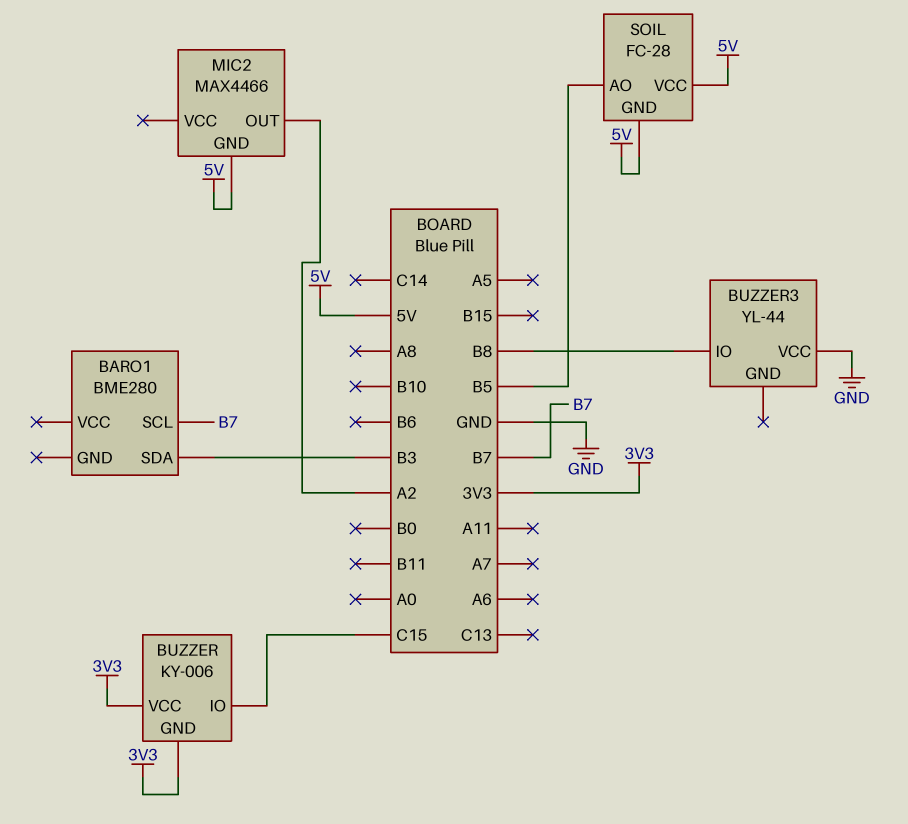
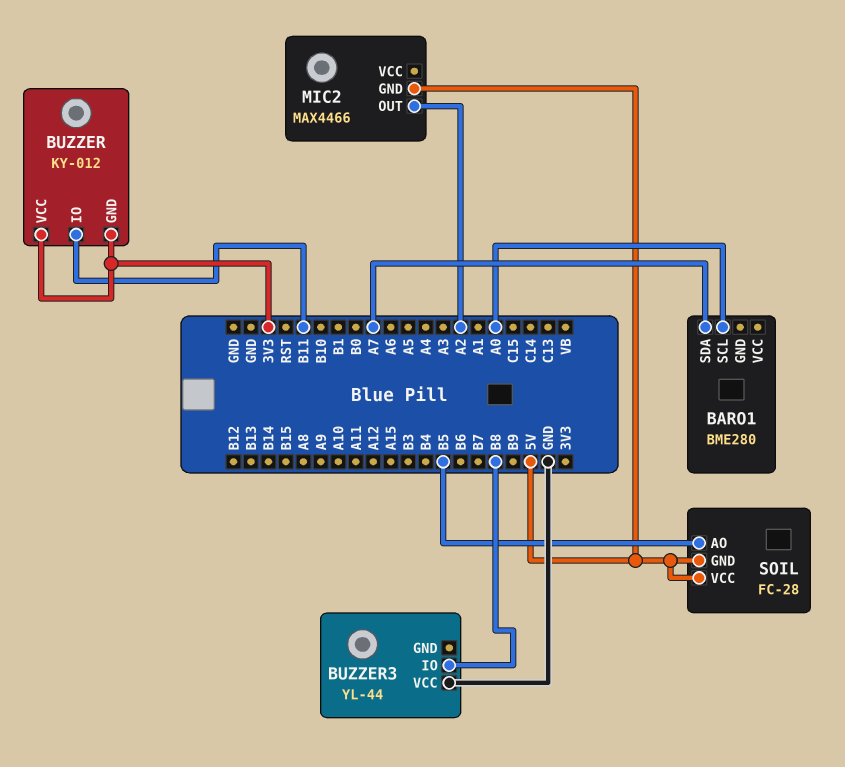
BARO1 pin SCL: B7 -> A0
BARO1 pin SDA: B3 -> A7
BUZZER: KY-006 -> KY-012
BUZZER pin IO: C15 -> B11

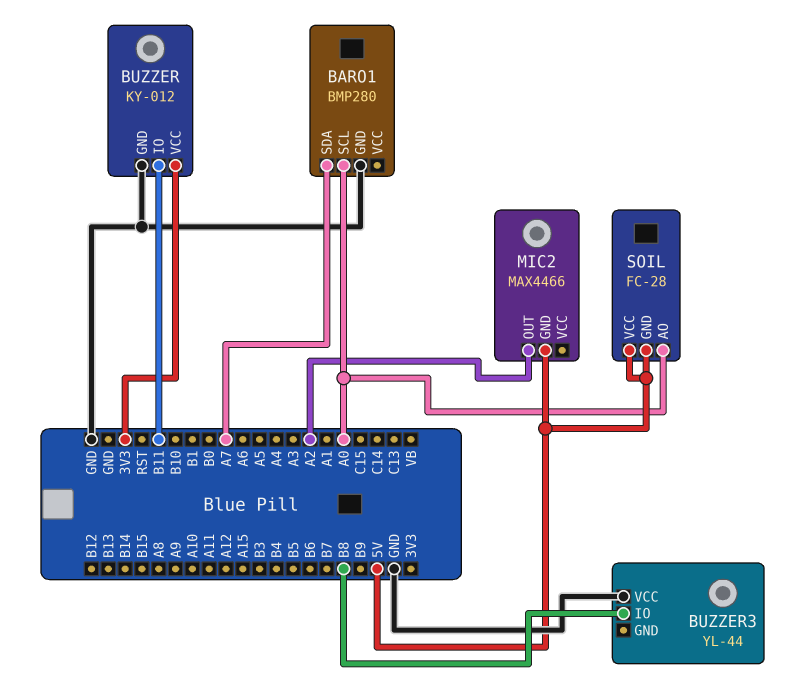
BARO1: BME280 -> BMP280
BARO1 pin GND: none -> GND
BUZZER pin GND: 3V3 -> GND
SOIL pin AO: B5 -> A0

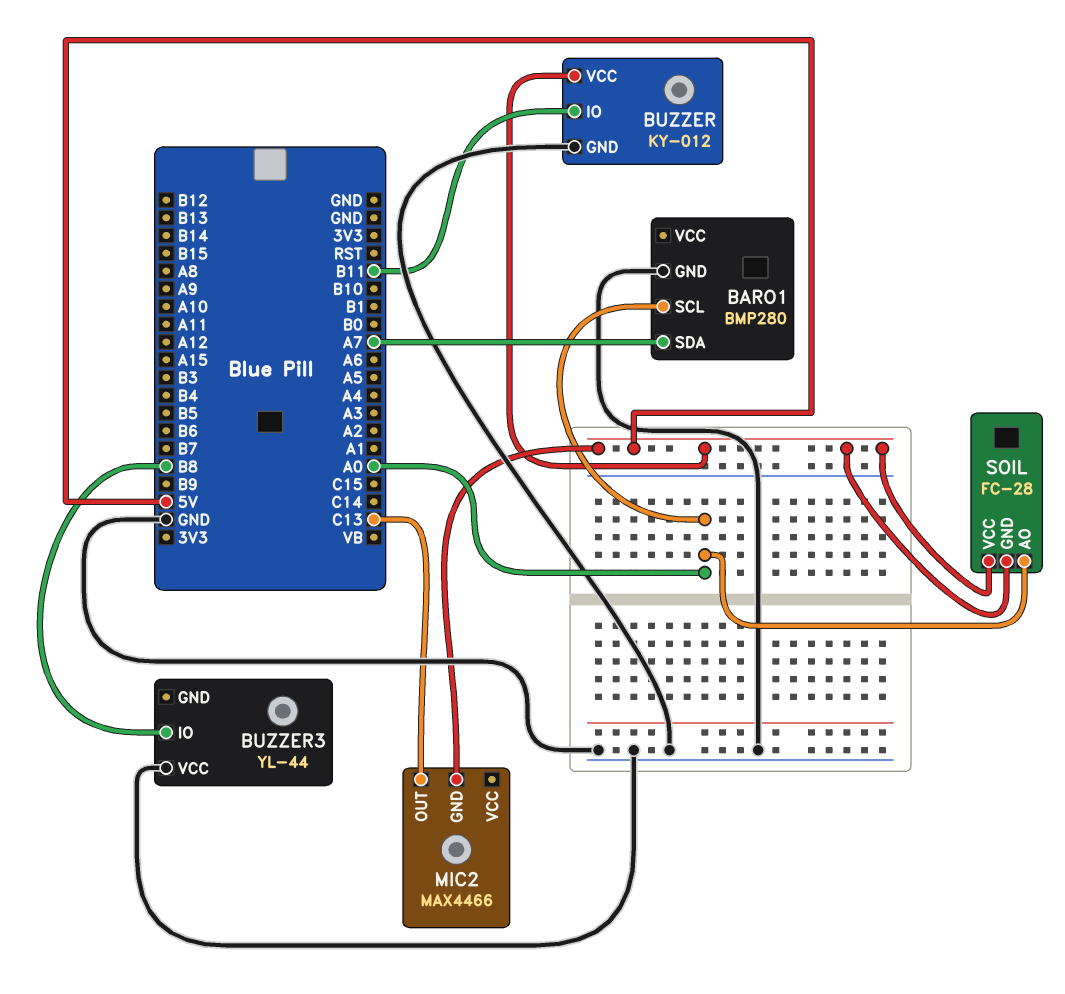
BUZZER pin VCC: 3V3 -> 5V
MIC2 pin OUT: A2 -> C13

